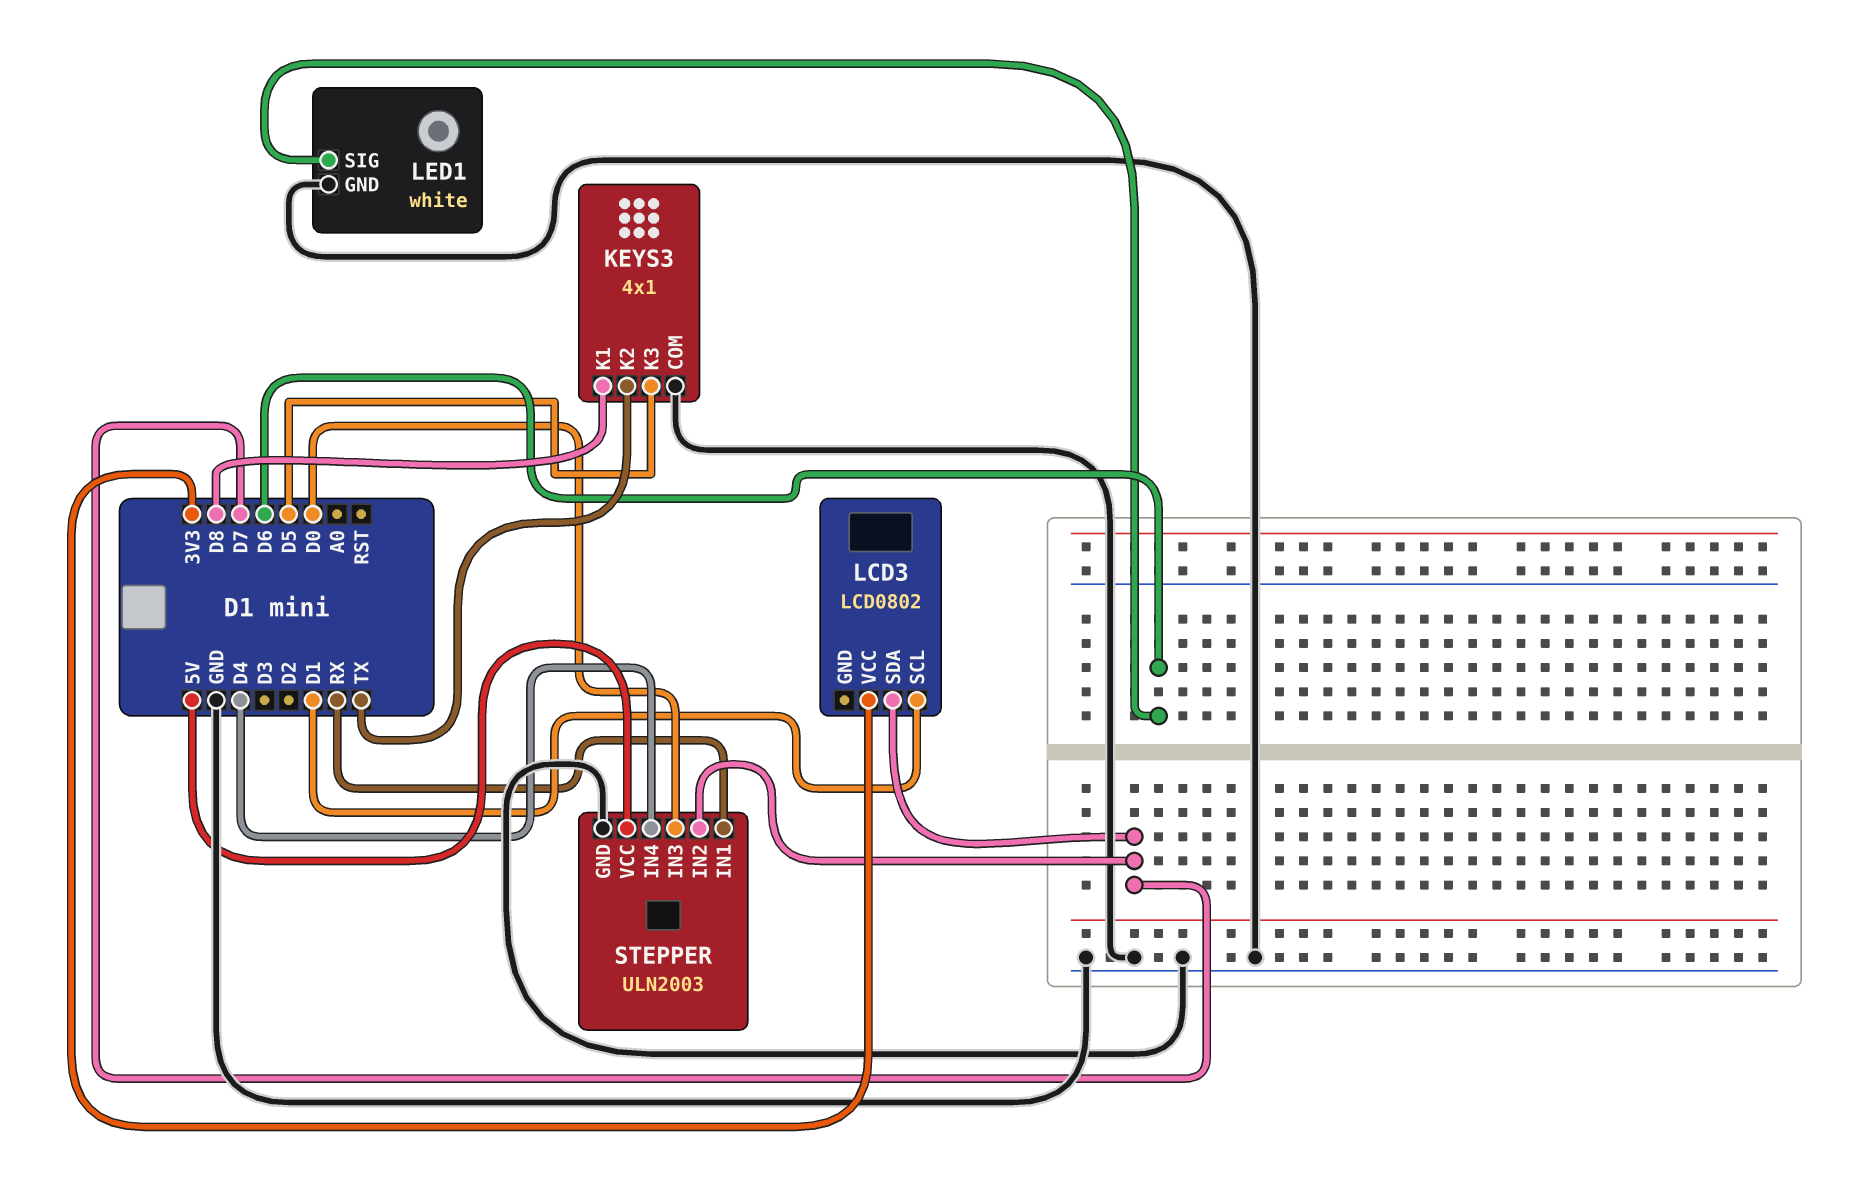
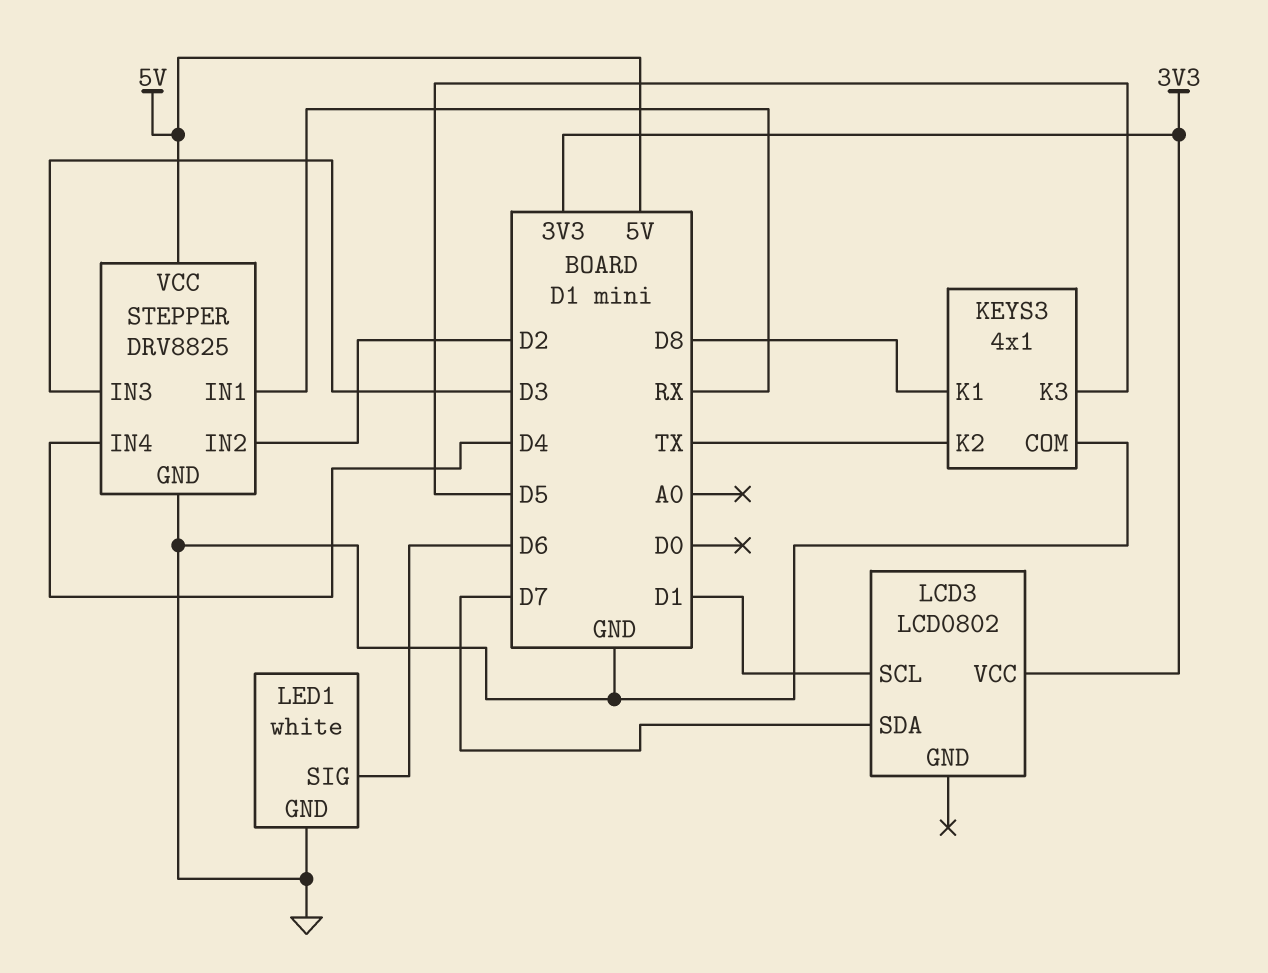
STEPPER: ULN2003 -> DRV8825
STEPPER pin IN2: D7 -> D2
STEPPER pin IN3: D0 -> D3

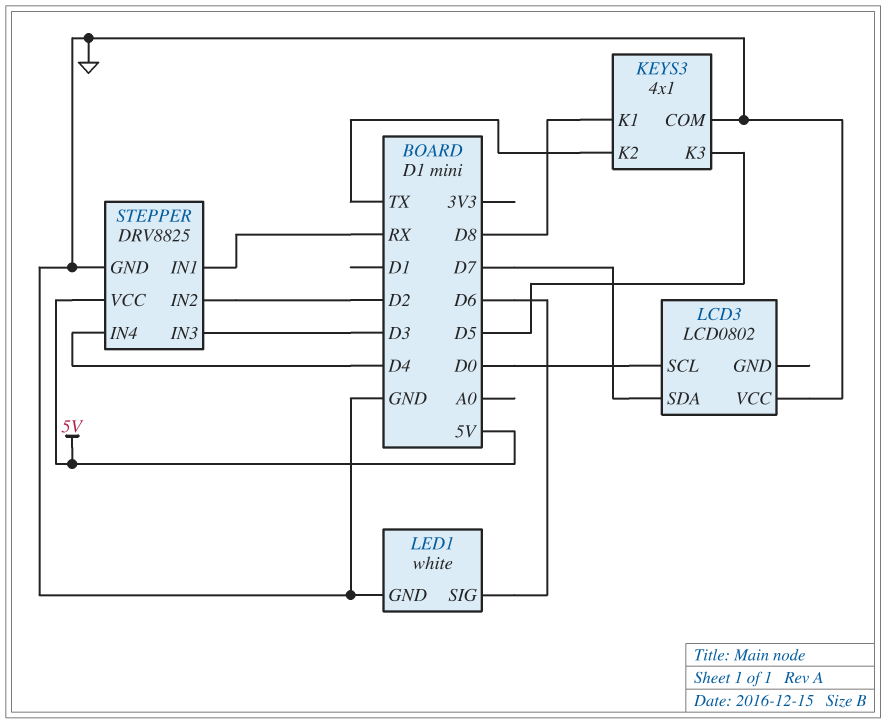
LCD3 pin SCL: D1 -> D0
LCD3 pin VCC: 3V3 -> GND

